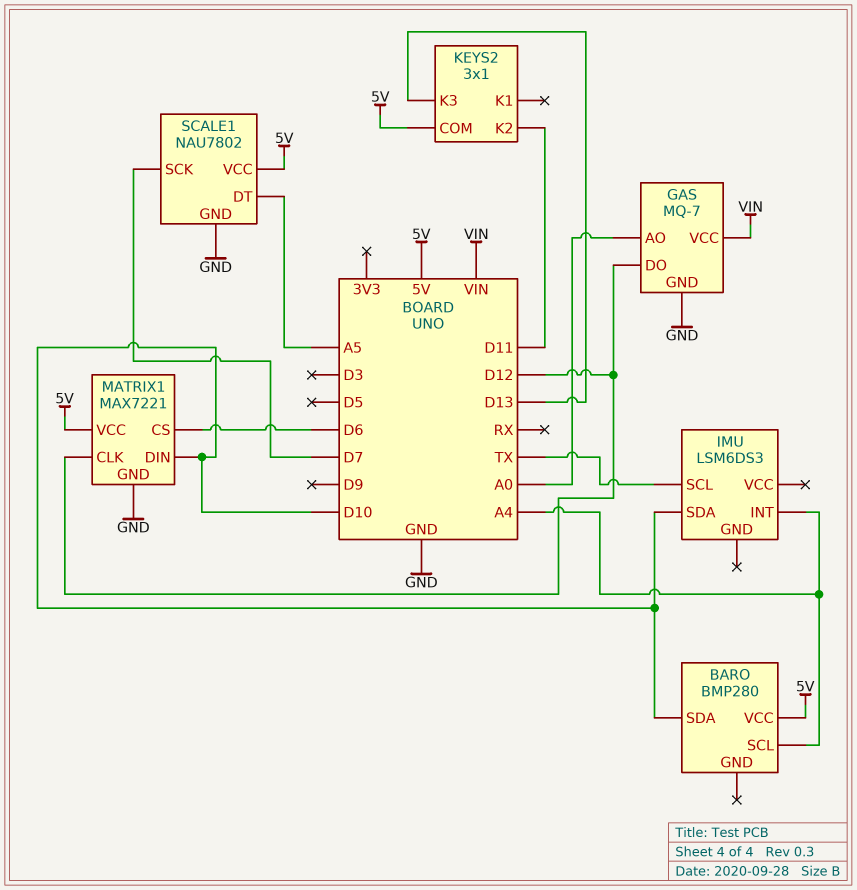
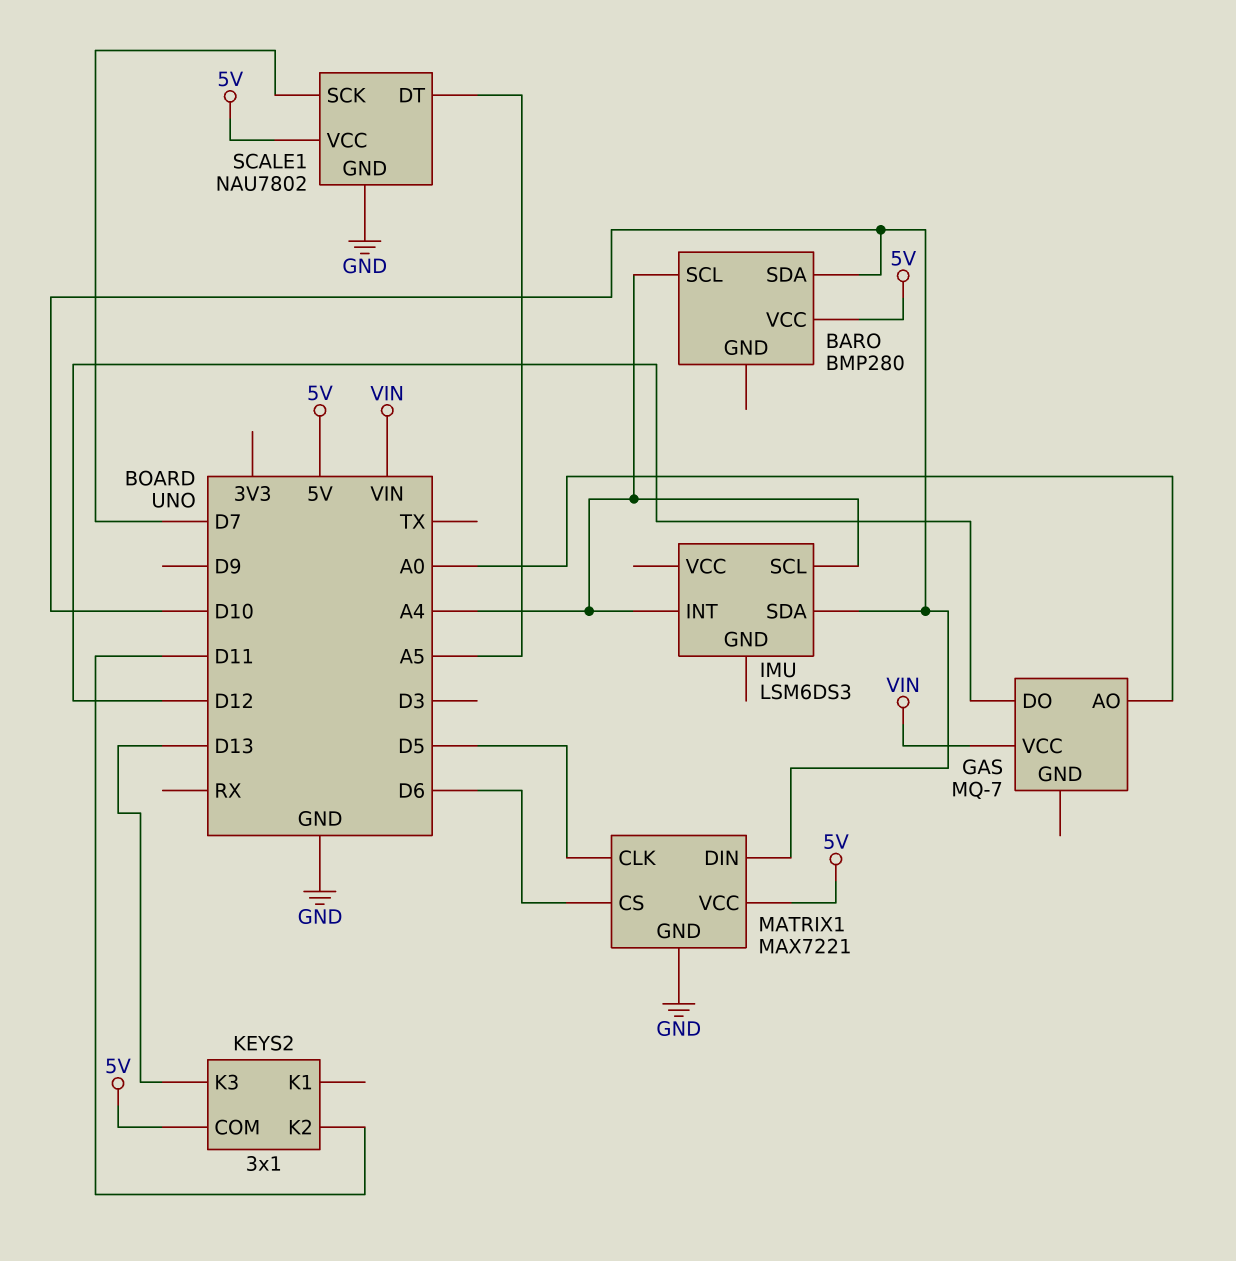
GAS pin GND: GND -> none
IMU pin SCL: TX -> A4
MATRIX1 pin CLK: D12 -> D5

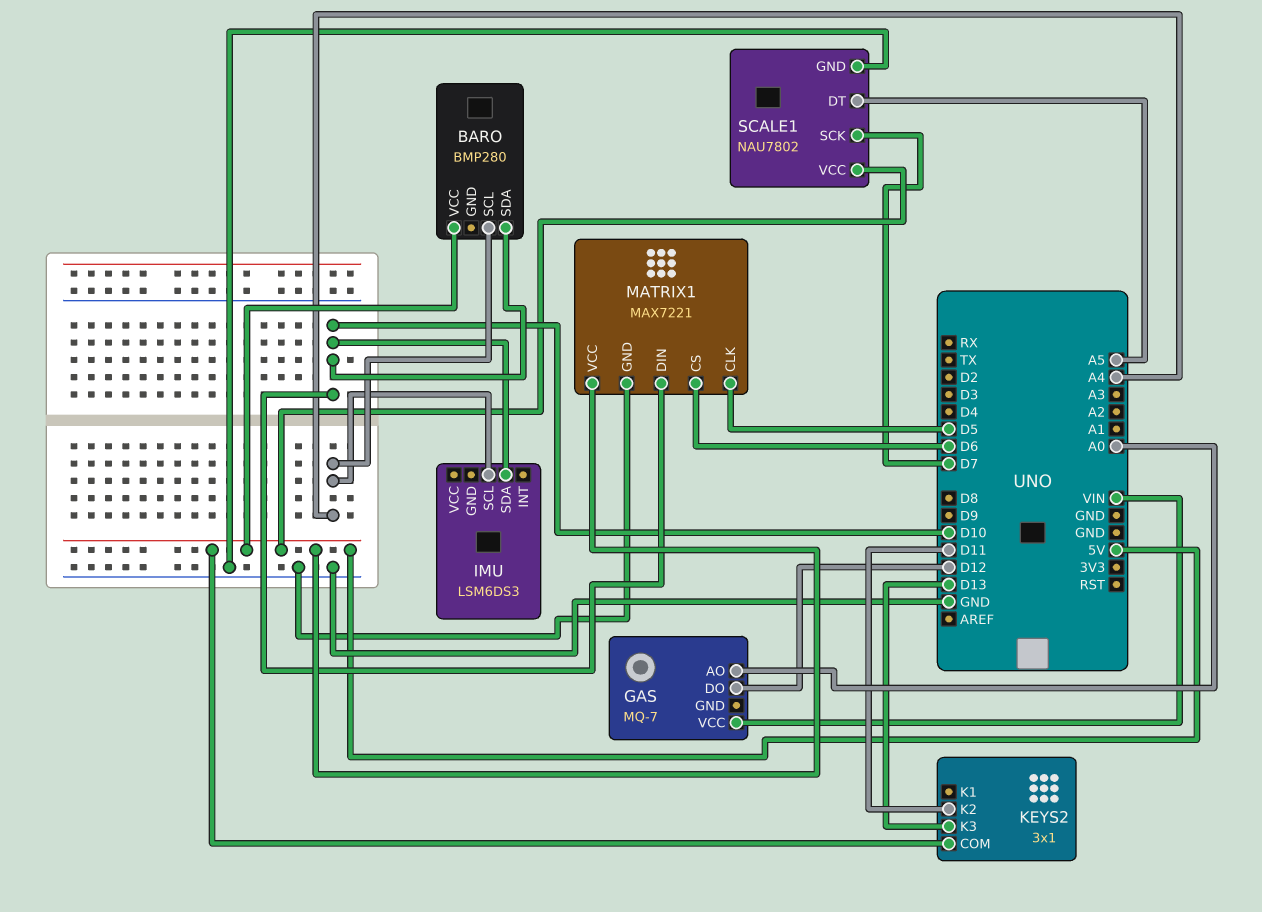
IMU pin INT: A4 -> none

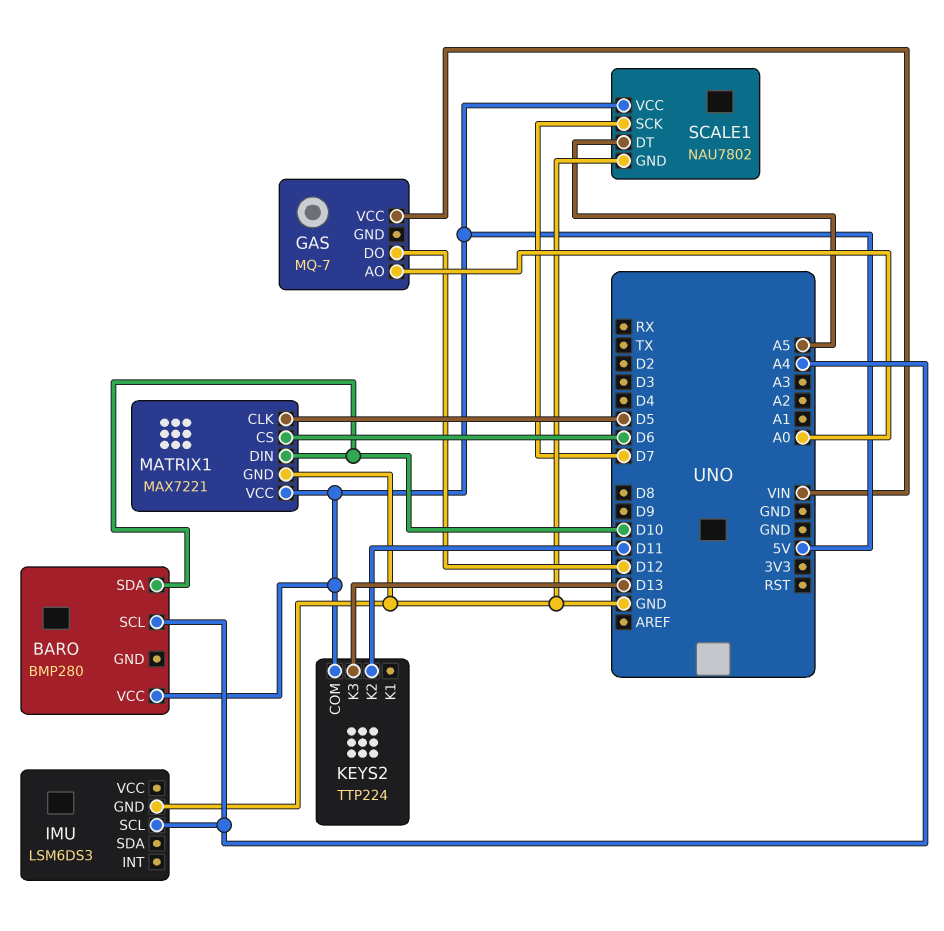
IMU pin GND: none -> GND
IMU pin SDA: D10 -> none
KEYS2: 3x1 -> TTP224

